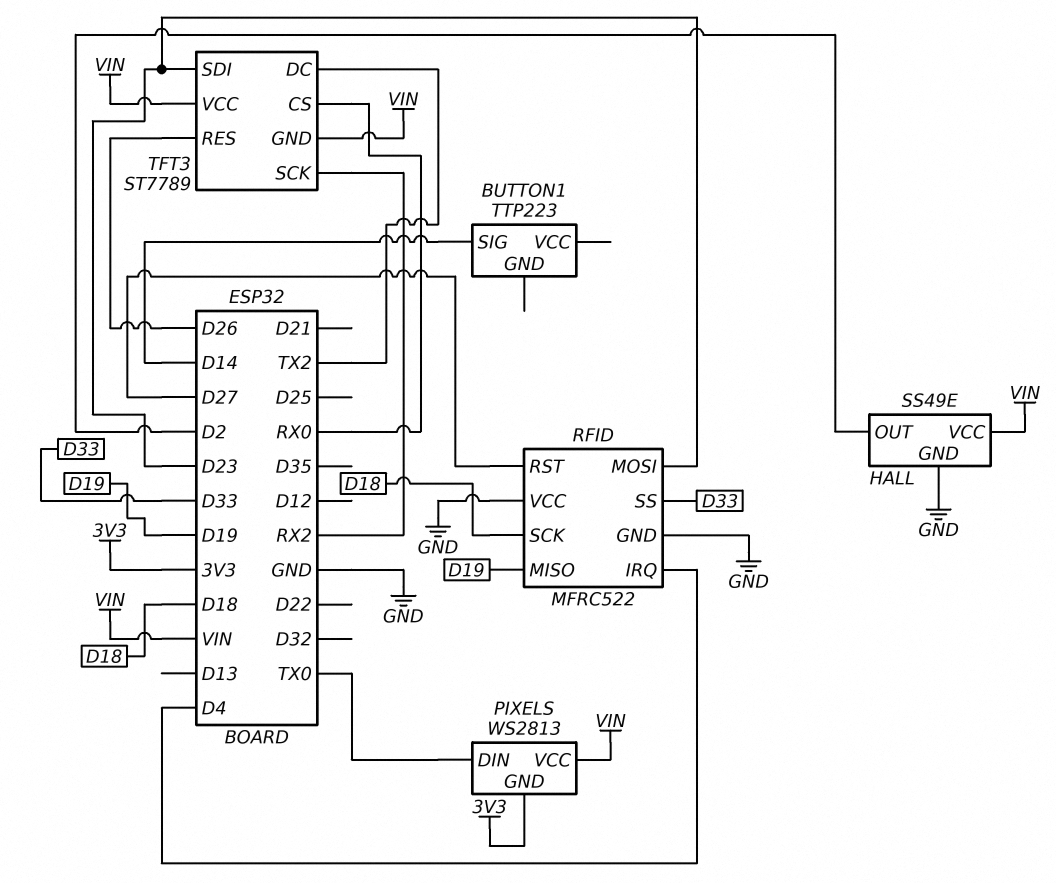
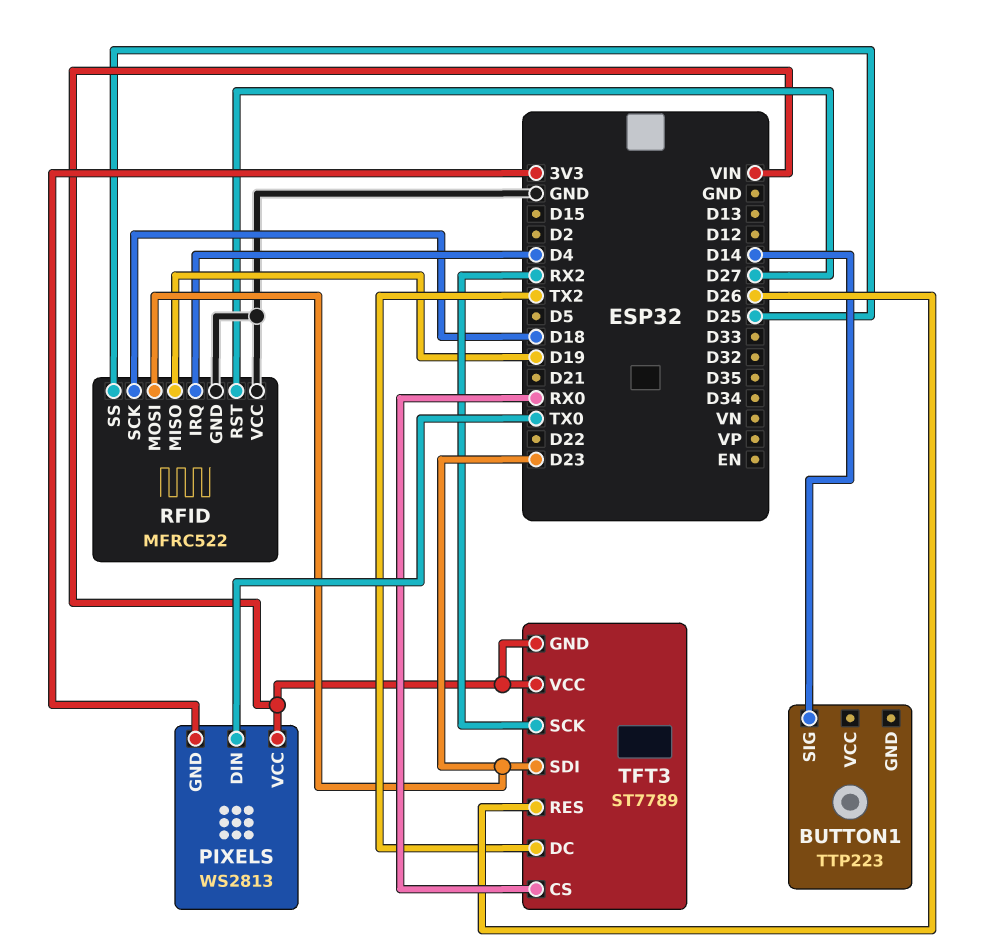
HALL: SS49E -> none
HALL pin GND: GND -> none
HALL pin OUT: D2 -> none
HALL pin VCC: VIN -> none
RFID pin SS: D33 -> D25

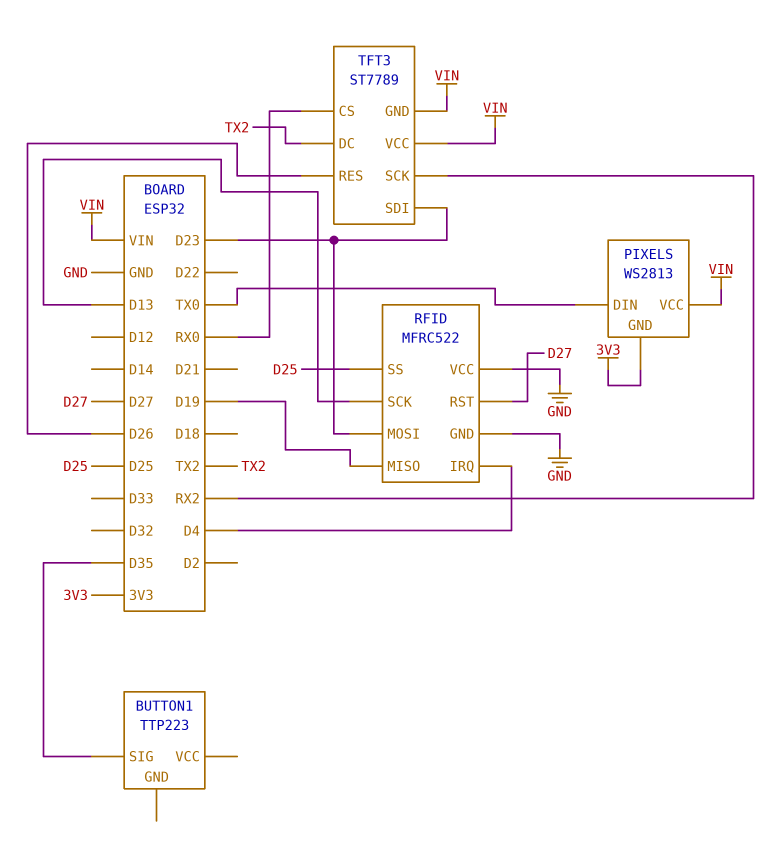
BUTTON1 pin SIG: D14 -> D35
RFID pin SCK: D18 -> D13

